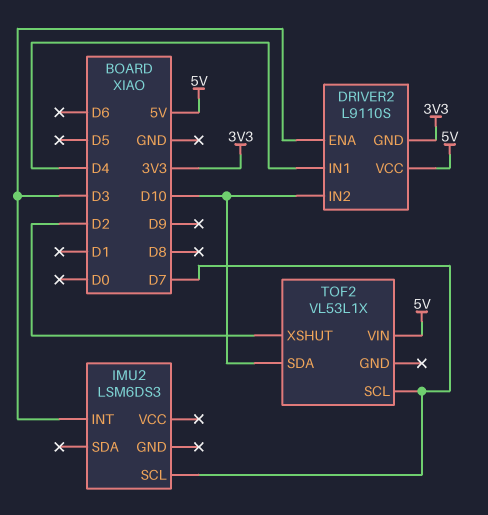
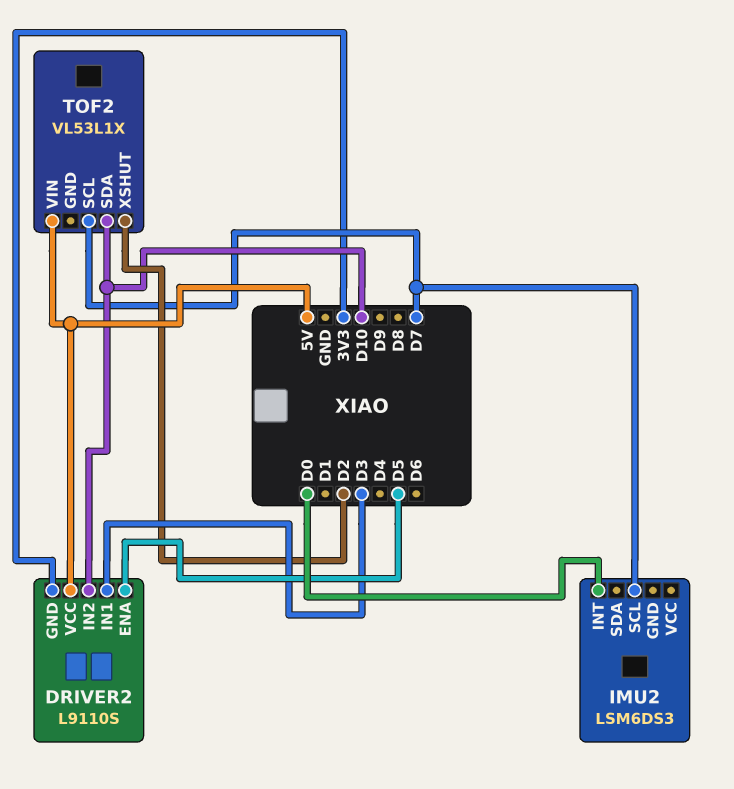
DRIVER2 pin ENA: D3 -> D5
DRIVER2 pin IN1: D4 -> D3
IMU2 pin INT: D3 -> D0

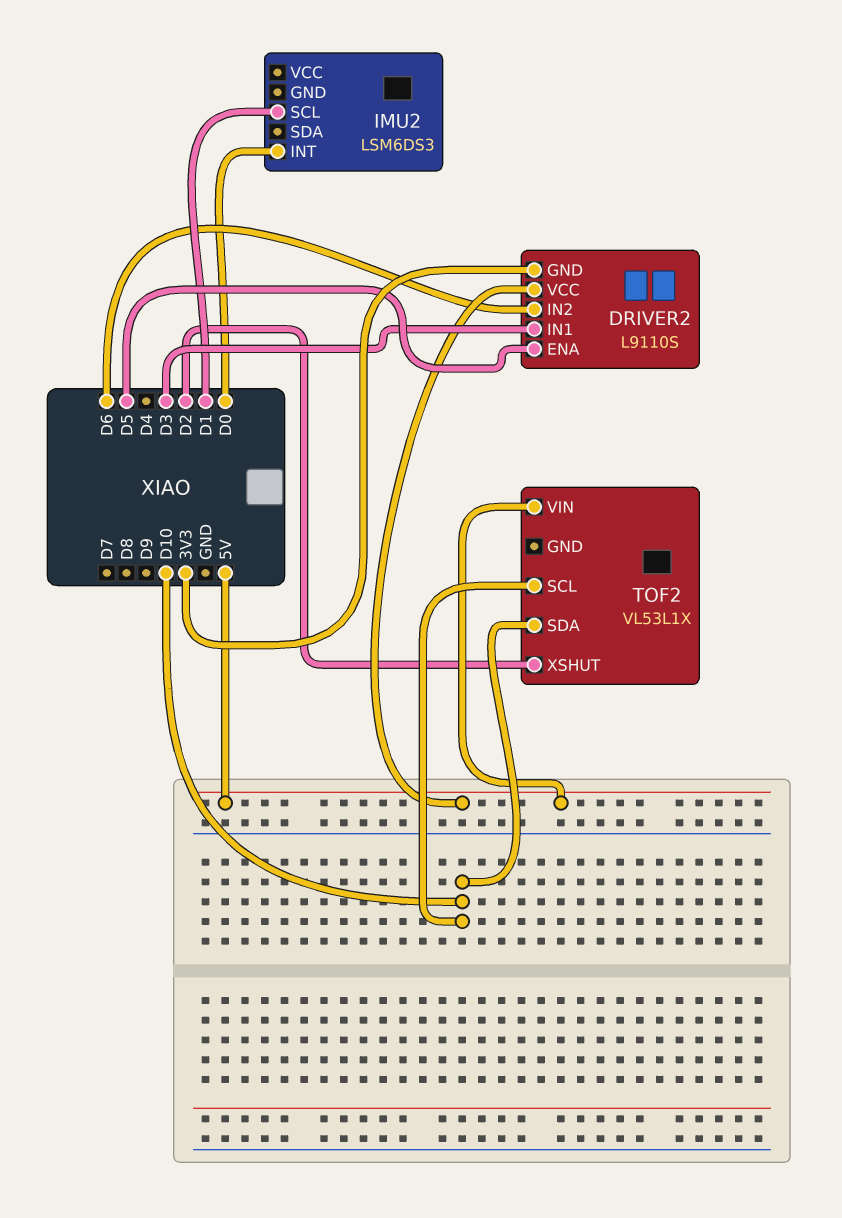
DRIVER2 pin IN2: D10 -> D6
IMU2 pin SCL: D7 -> D1
TOF2 pin SCL: D7 -> D10

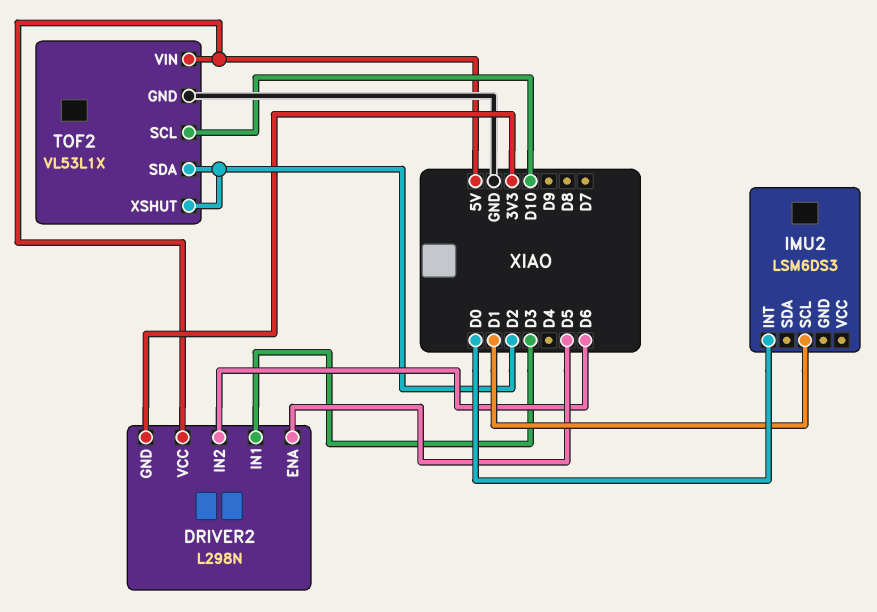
DRIVER2: L9110S -> L298N
TOF2 pin GND: none -> GND
TOF2 pin SDA: D10 -> D2

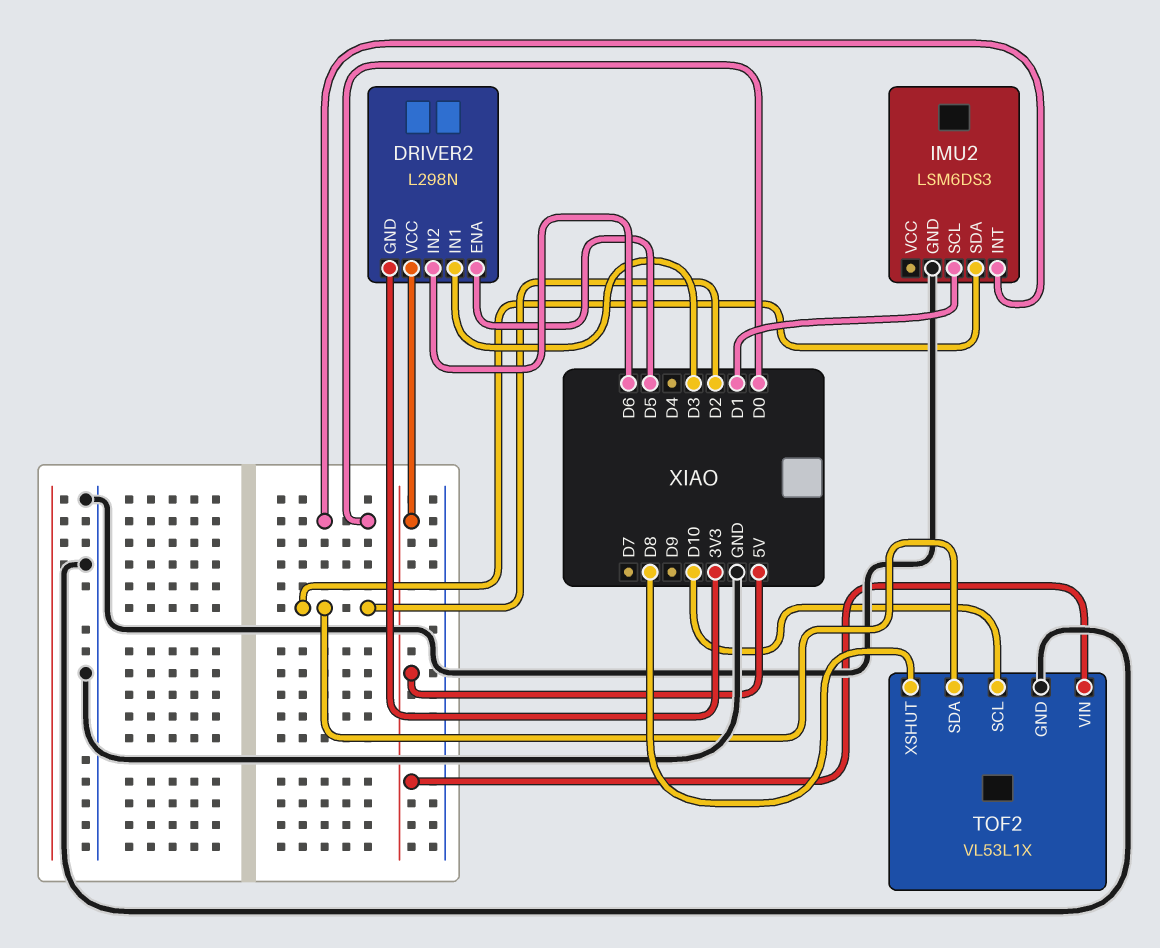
IMU2 pin GND: none -> GND
IMU2 pin SDA: none -> D2
TOF2 pin XSHUT: D2 -> D8

